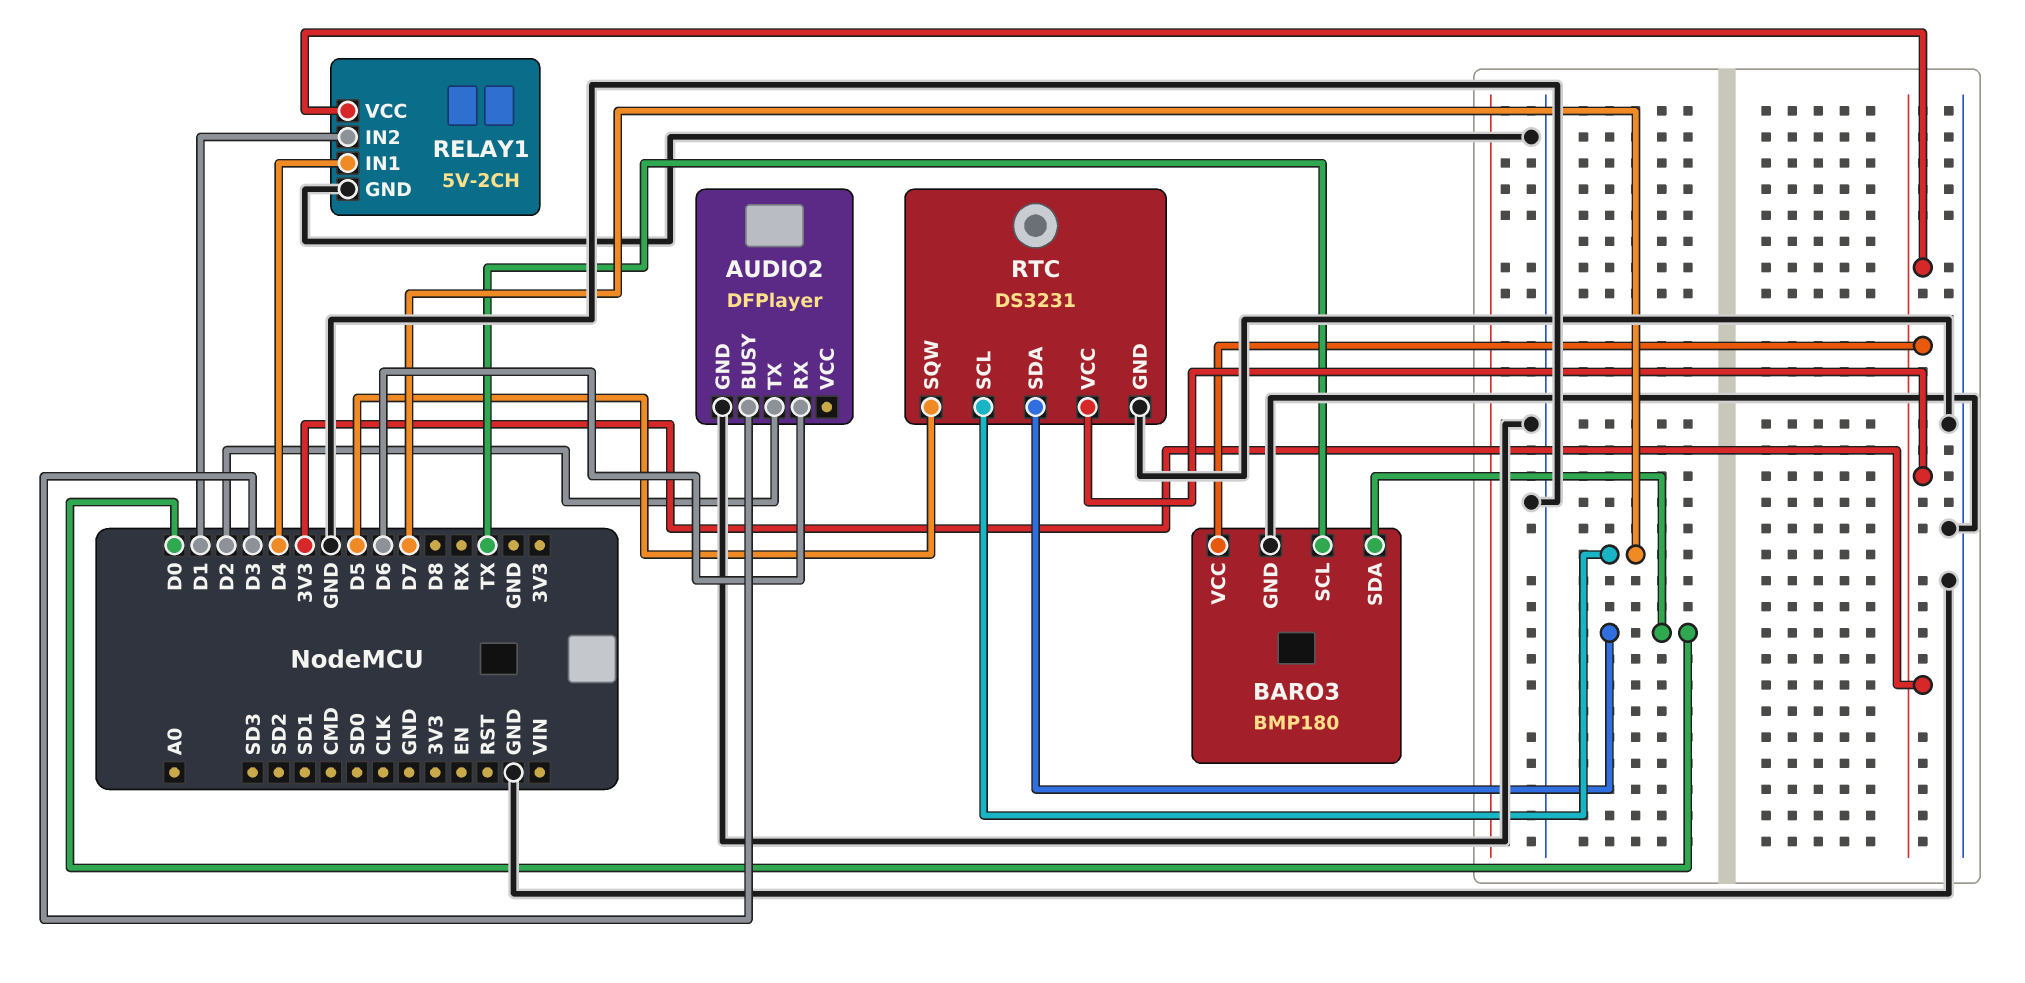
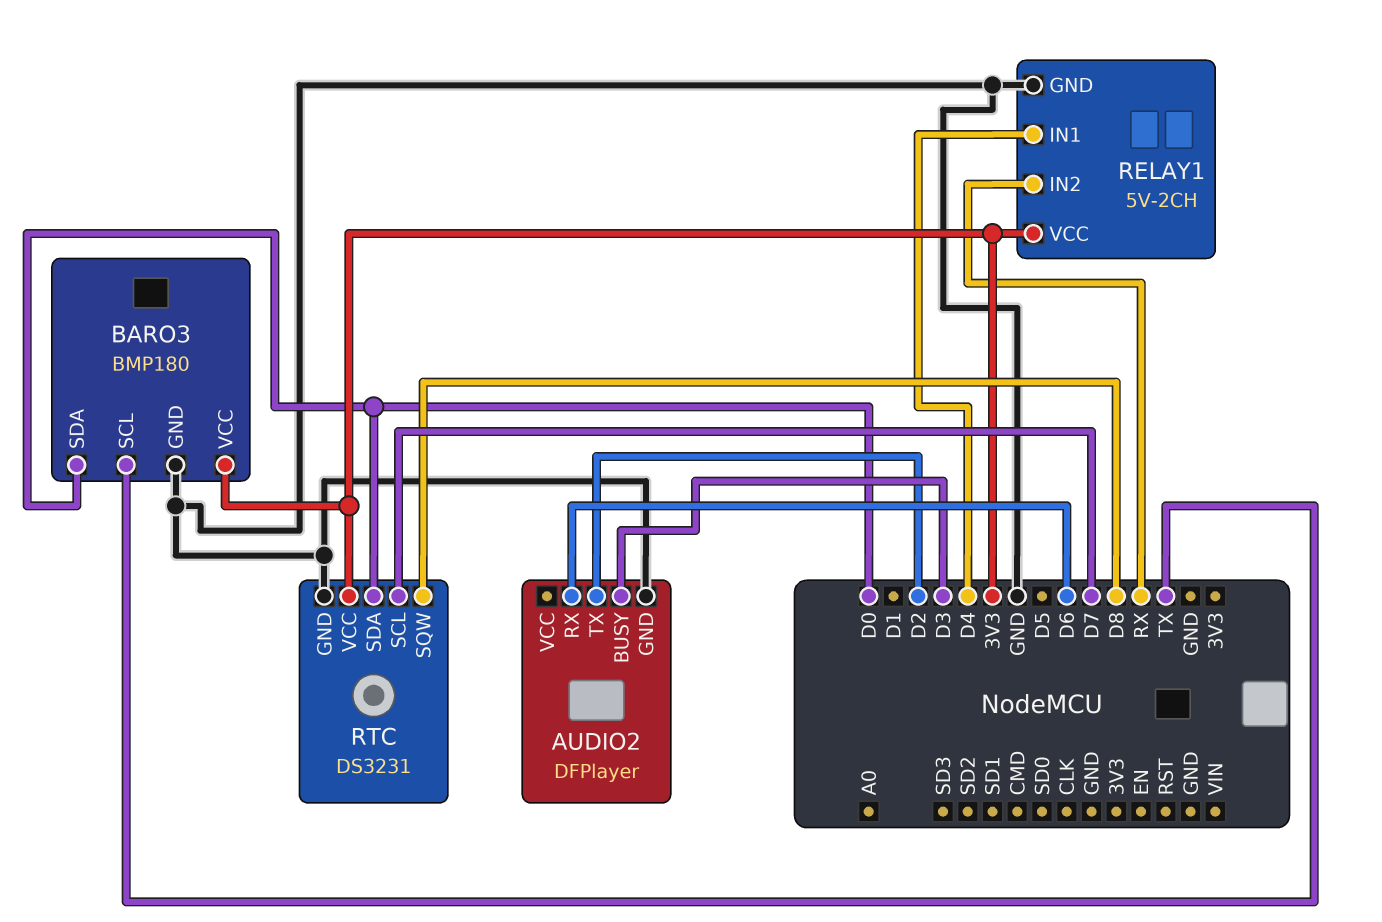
RELAY1 pin IN2: D1 -> RX
RTC pin SQW: D5 -> D8

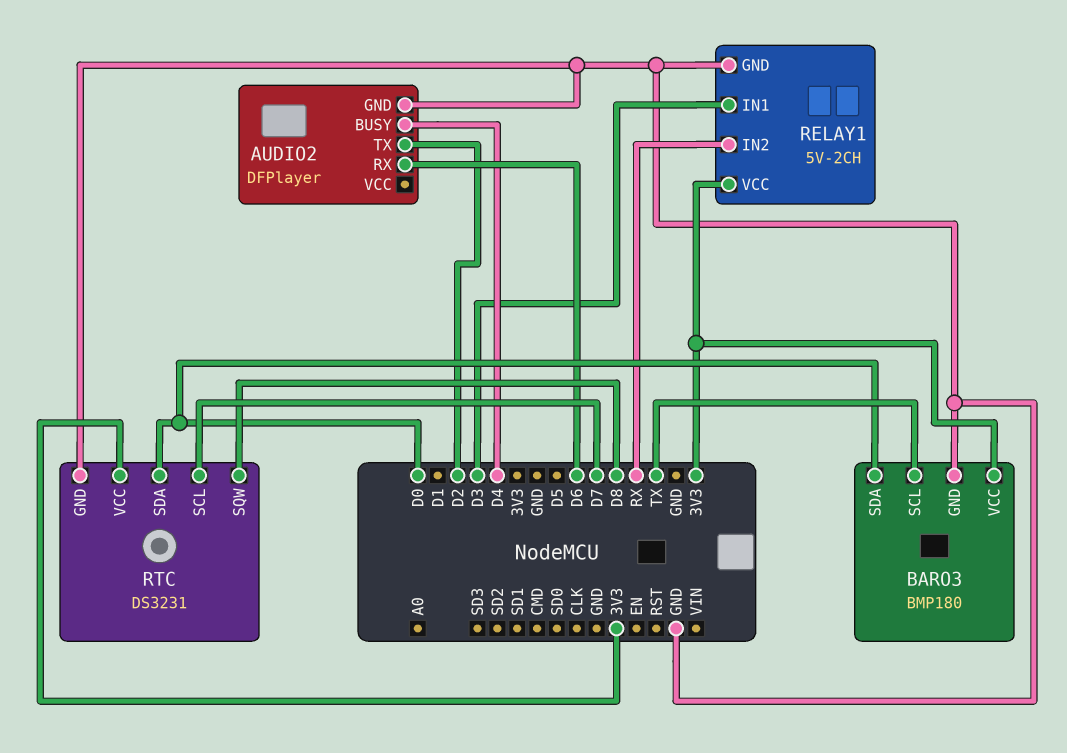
AUDIO2 pin BUSY: D3 -> D4
RELAY1 pin IN1: D4 -> D3

